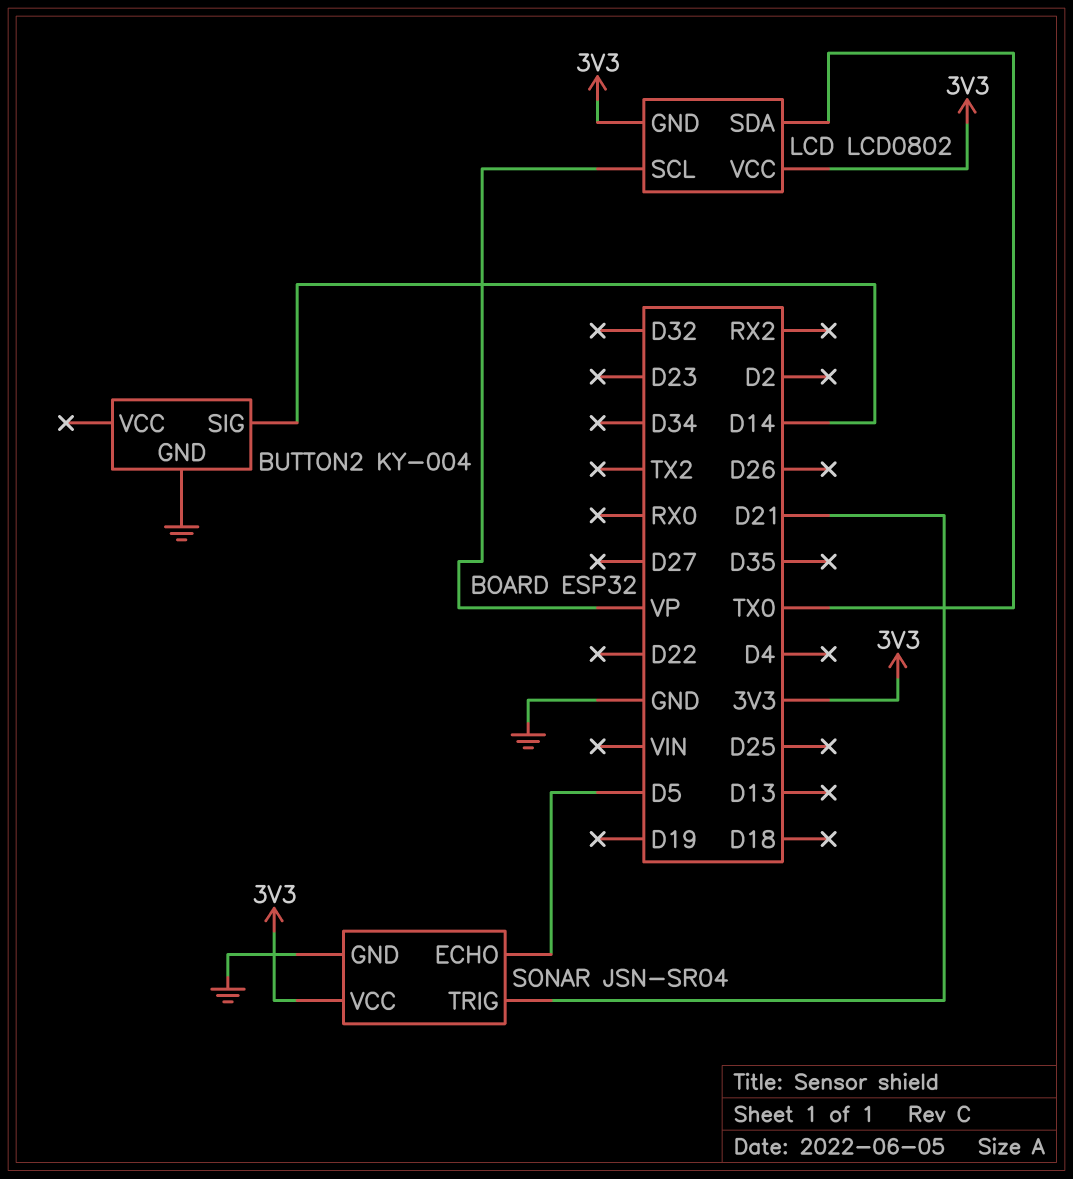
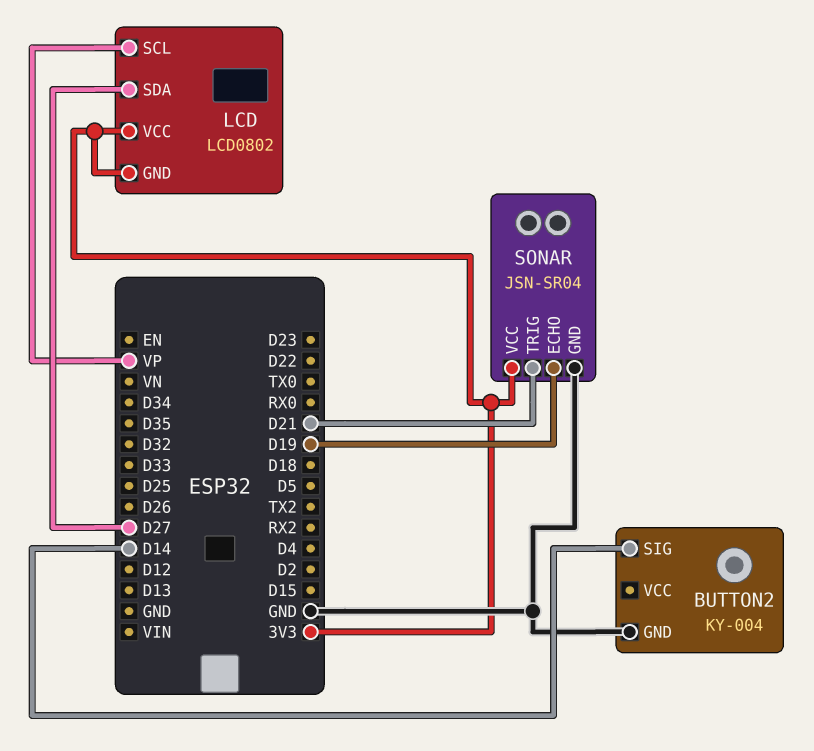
LCD pin SDA: TX0 -> D27
SONAR pin ECHO: D5 -> D19

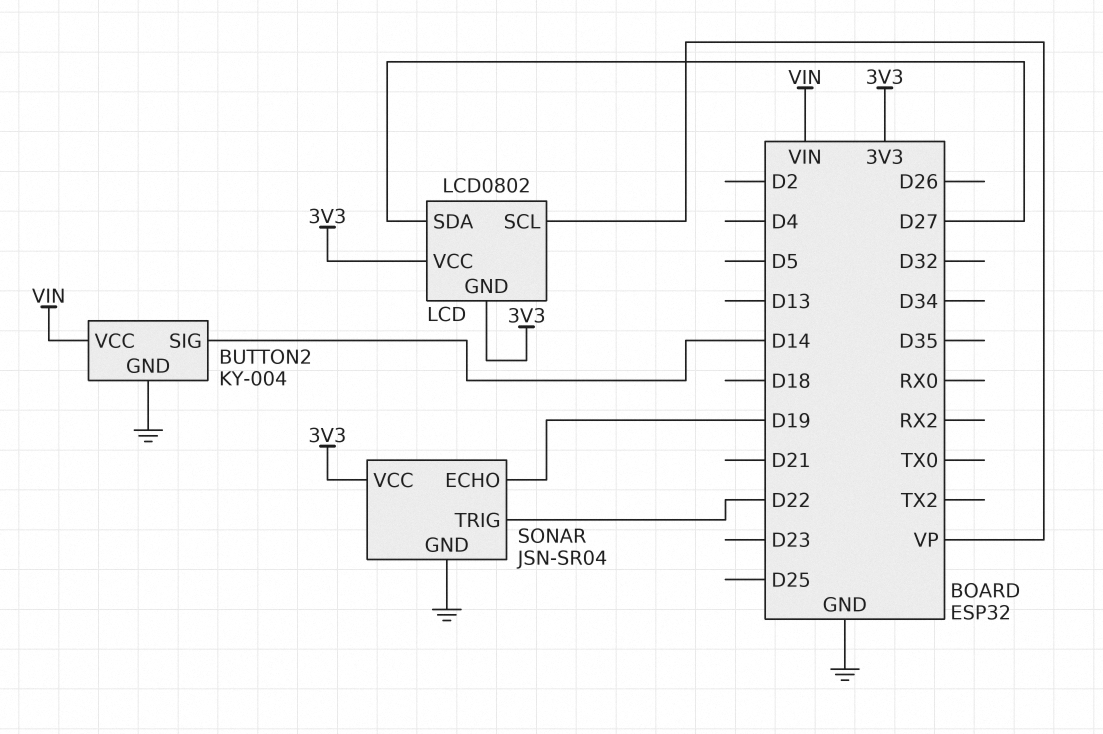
BUTTON2 pin VCC: none -> VIN
SONAR pin TRIG: D21 -> D22

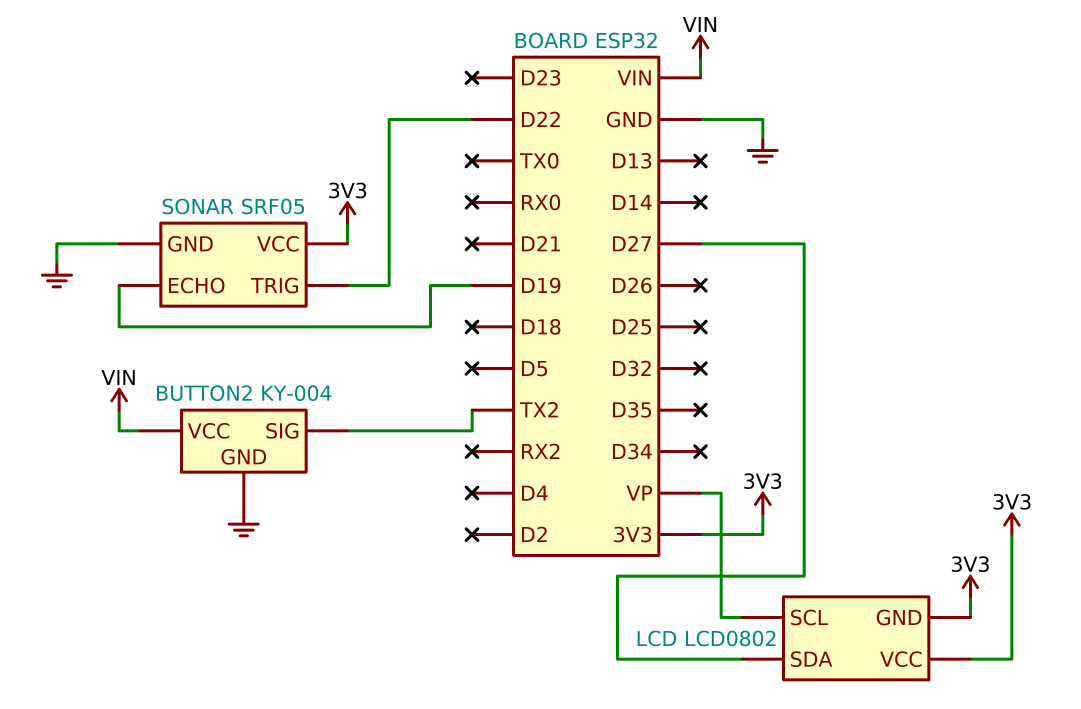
BUTTON2 pin SIG: D14 -> TX2
SONAR: JSN-SR04 -> SRF05

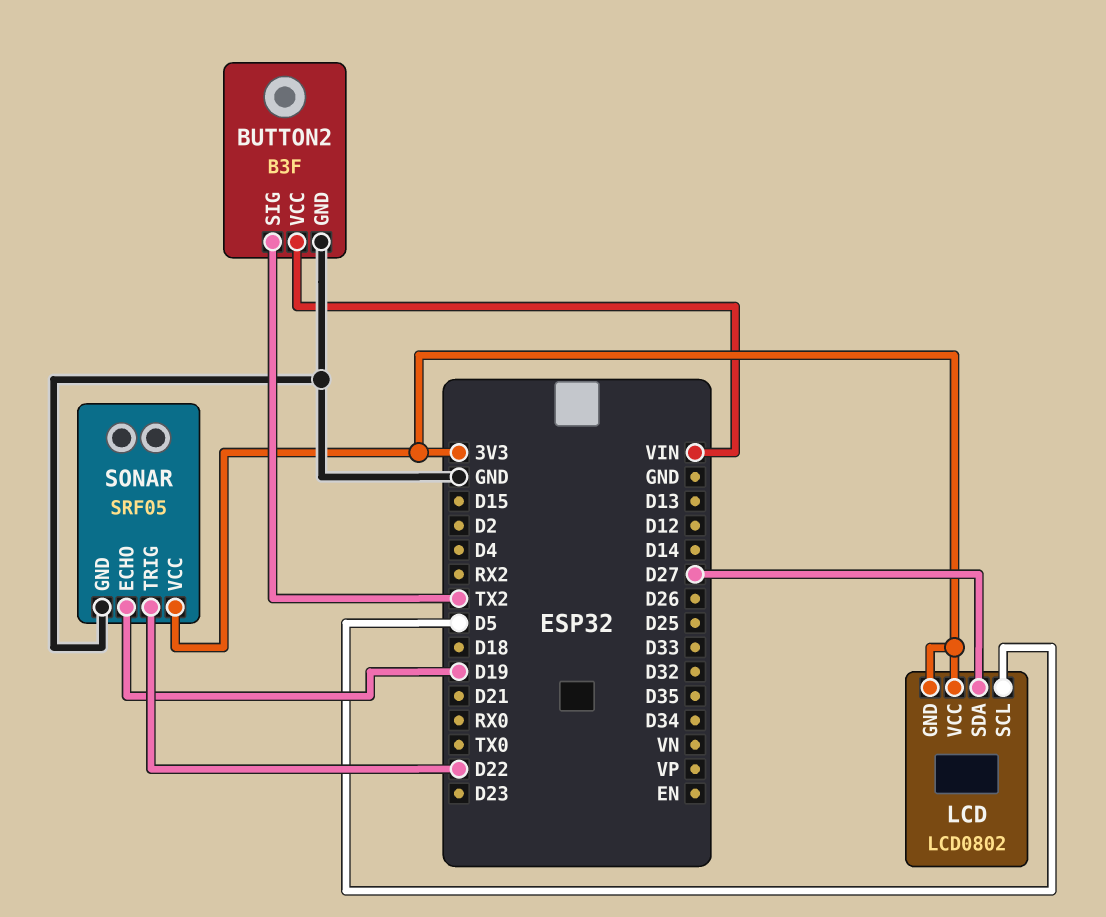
BUTTON2: KY-004 -> B3F
LCD pin SCL: VP -> D5

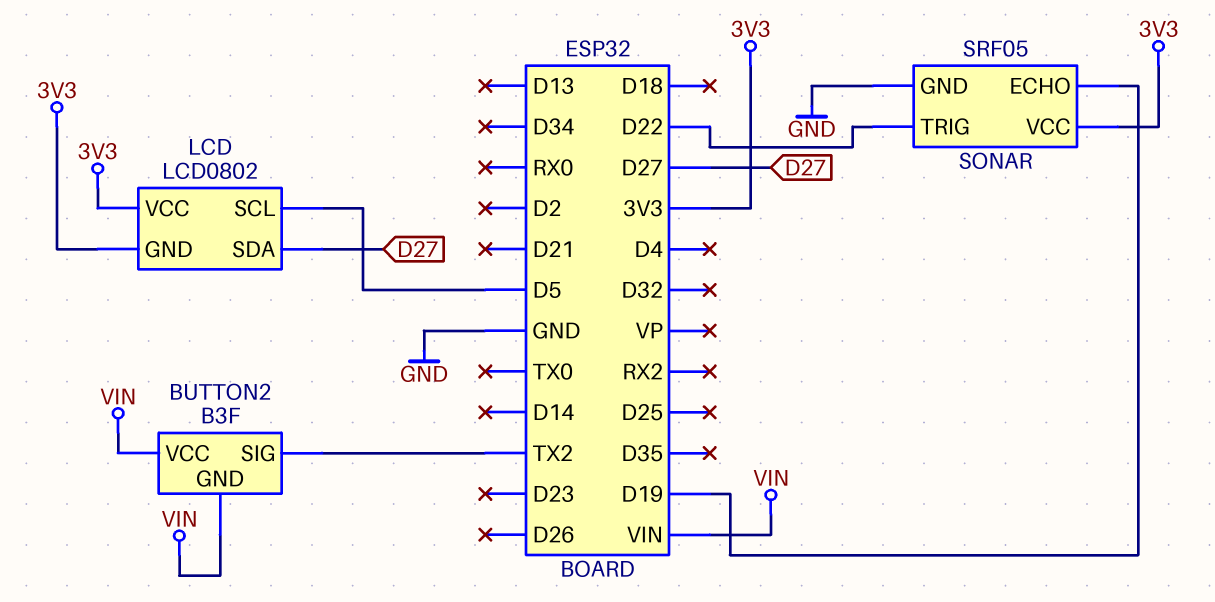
BUTTON2 pin GND: GND -> VIN

